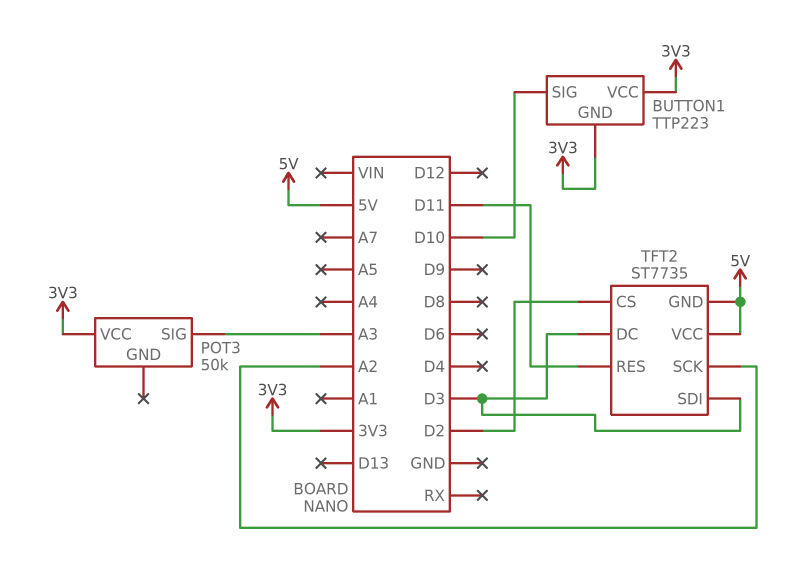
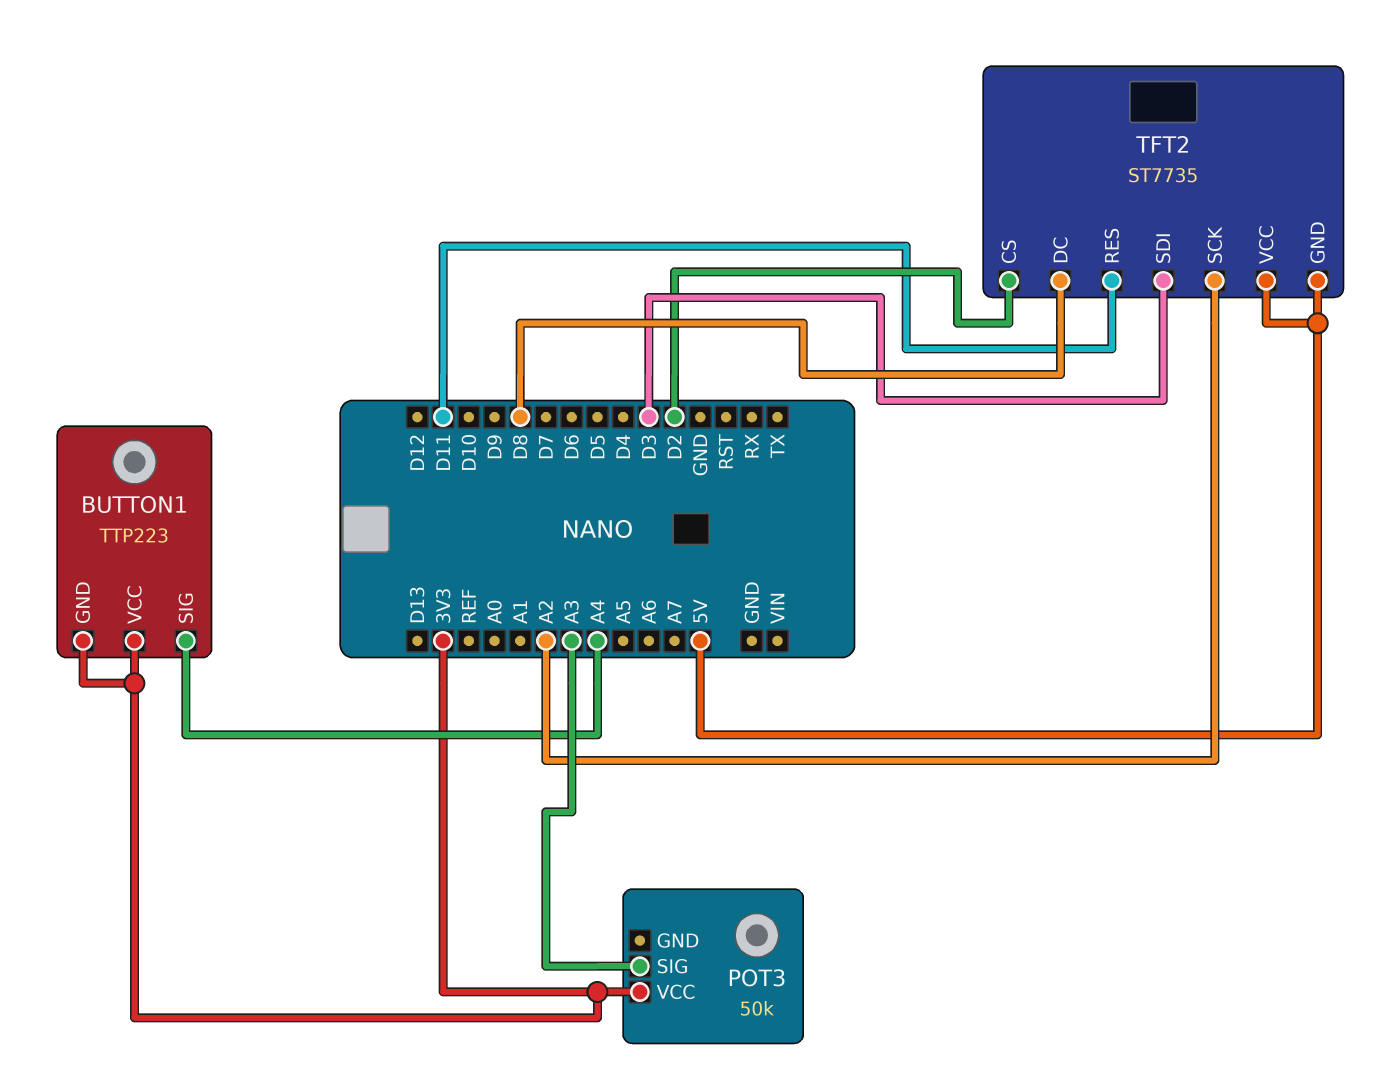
BUTTON1 pin SIG: D10 -> A4
TFT2 pin DC: D3 -> D8

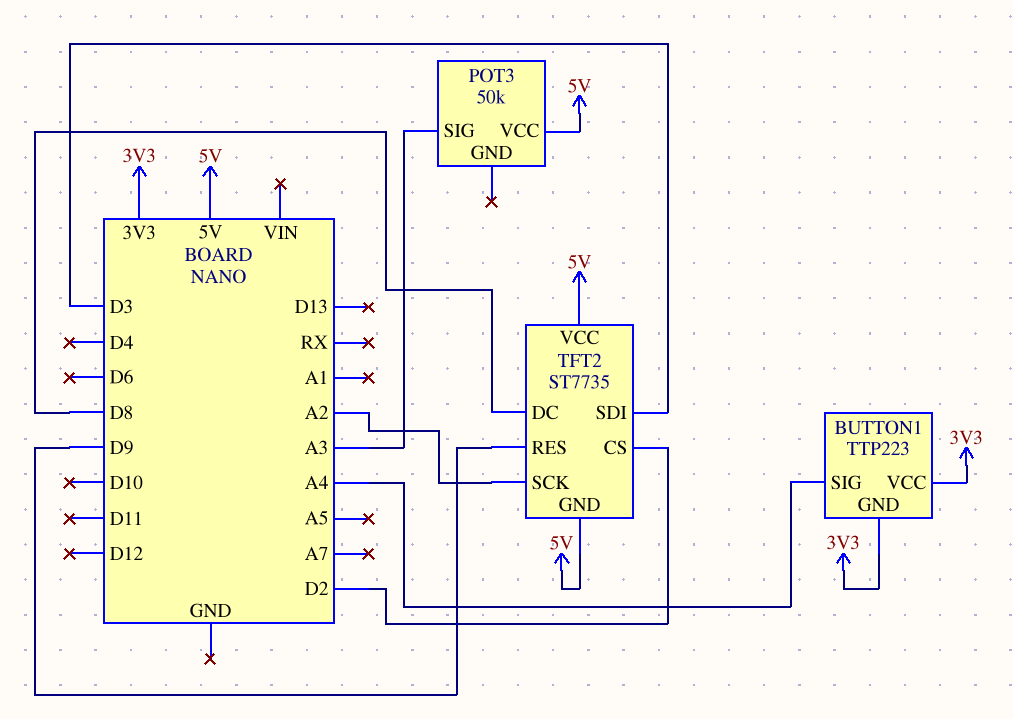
POT3 pin VCC: 3V3 -> 5V
TFT2 pin RES: D11 -> D9

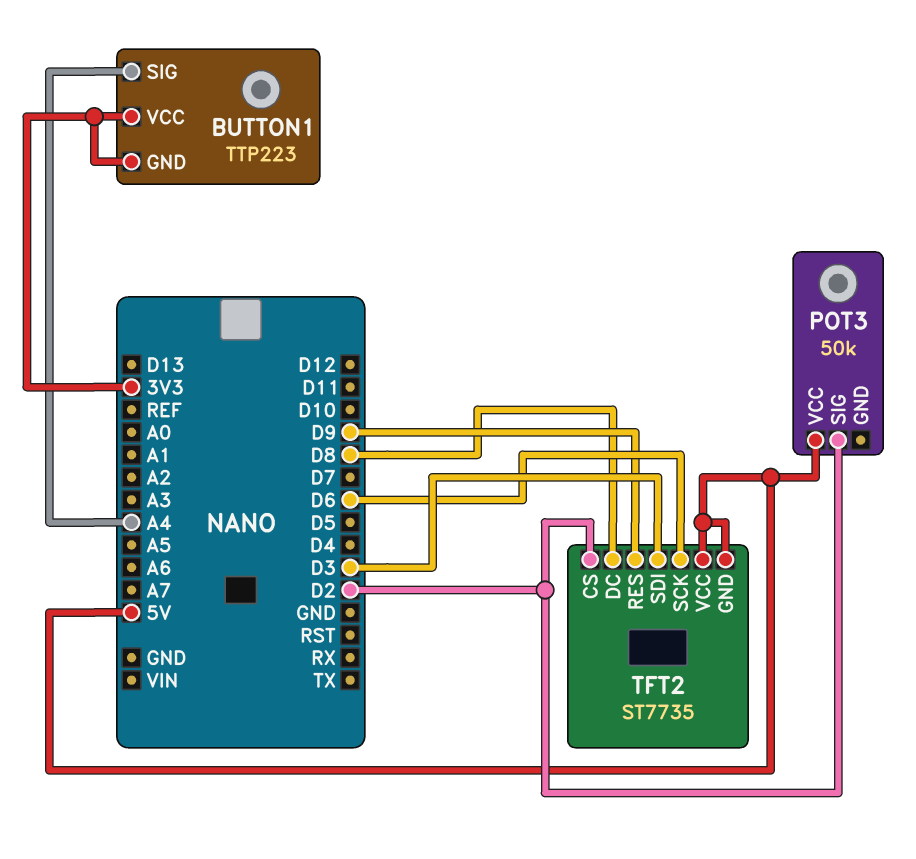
POT3 pin SIG: A3 -> D2
TFT2 pin SCK: A2 -> D6

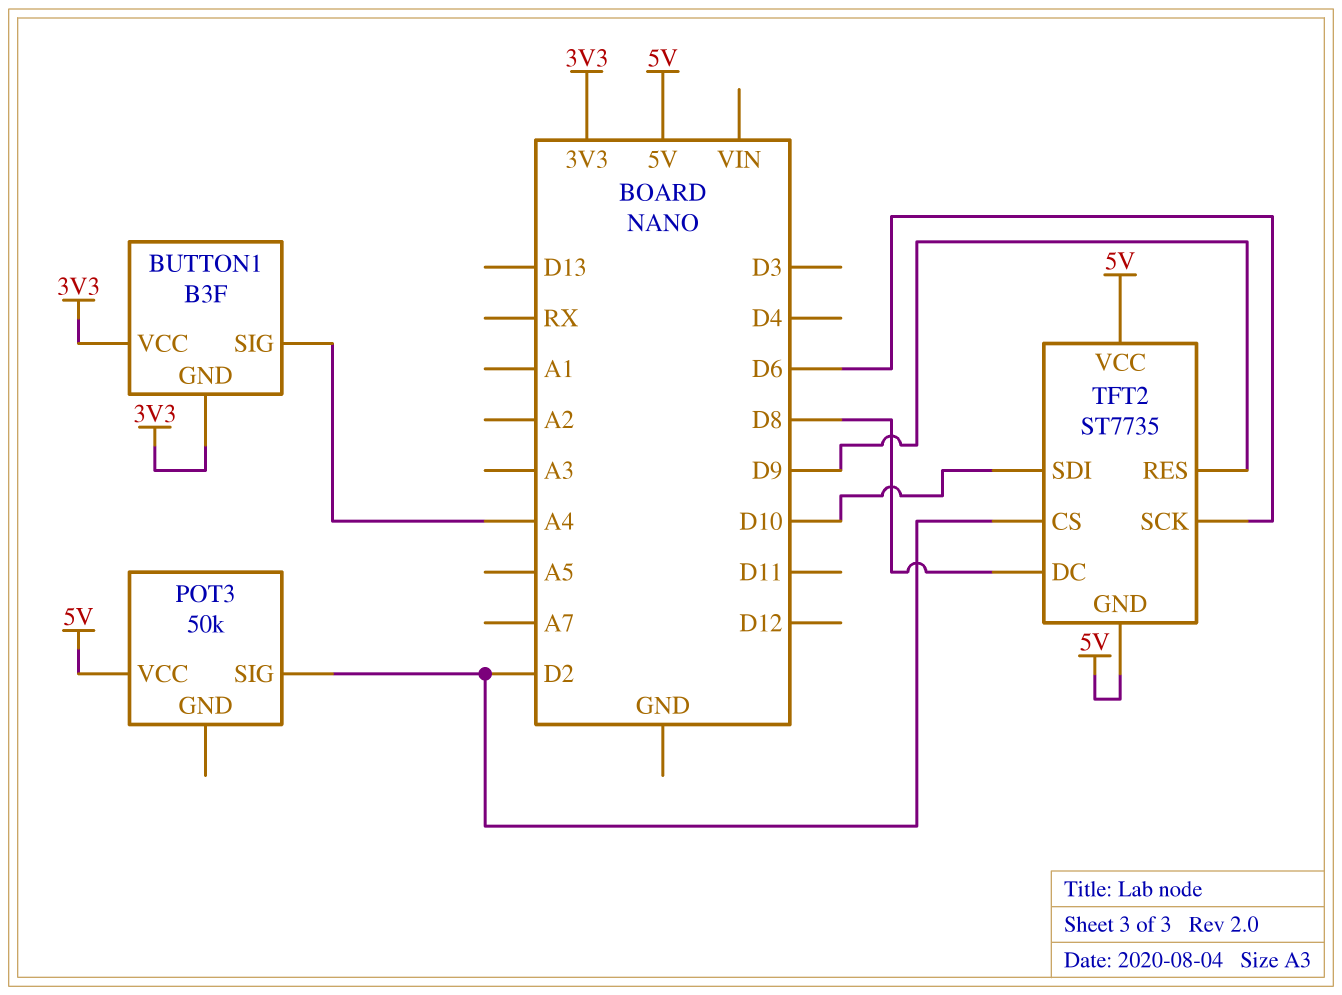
BUTTON1: TTP223 -> B3F
TFT2 pin SDI: D3 -> D10

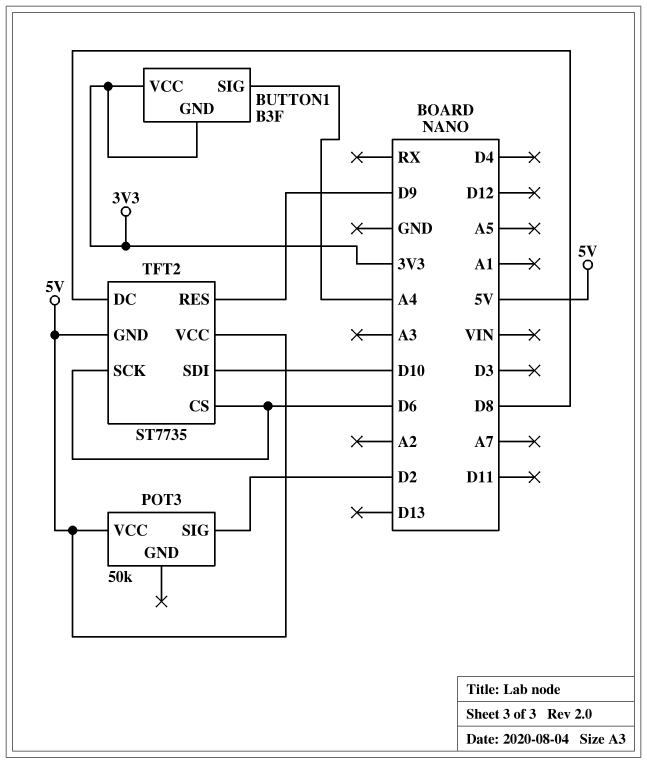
TFT2 pin CS: D2 -> D6

